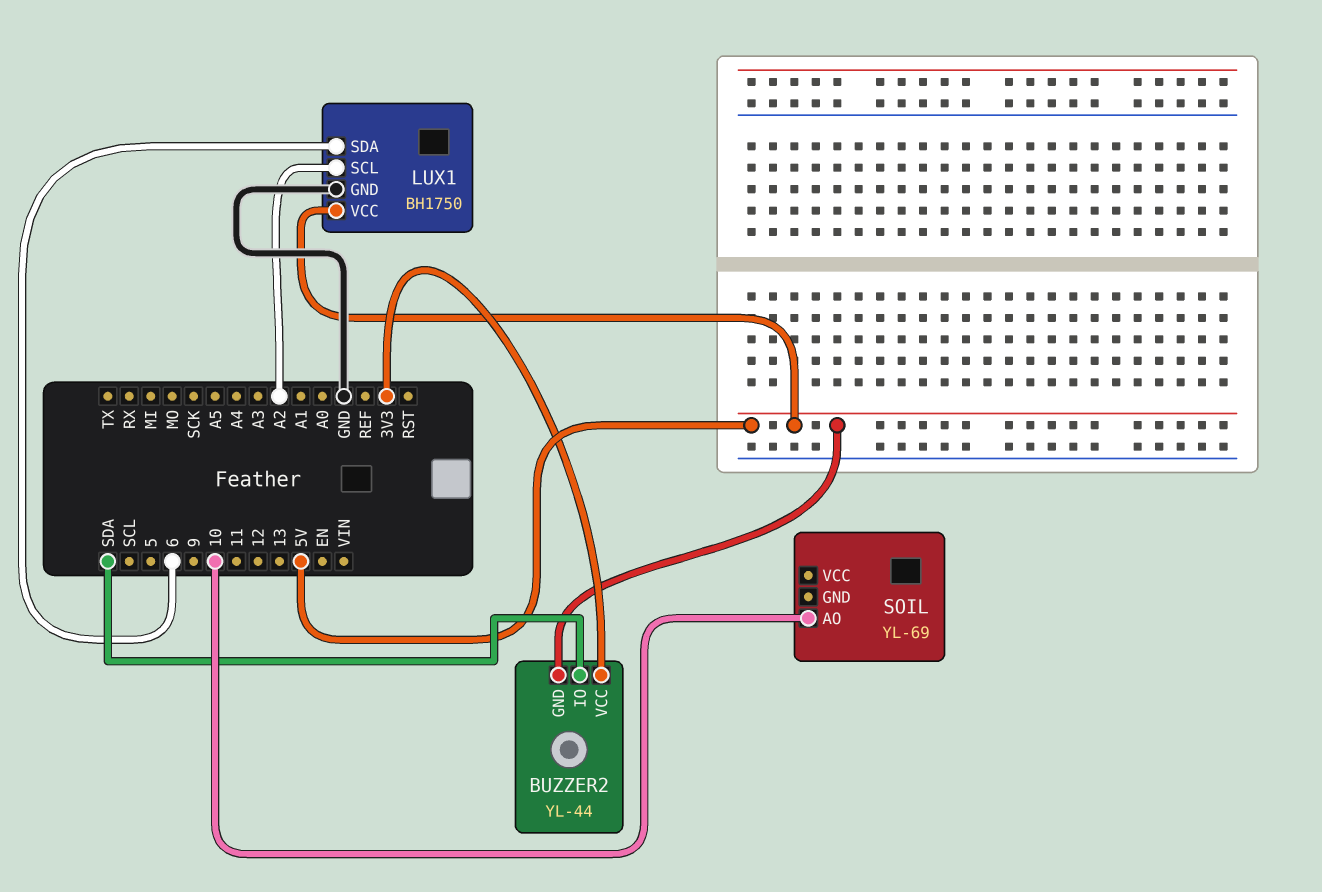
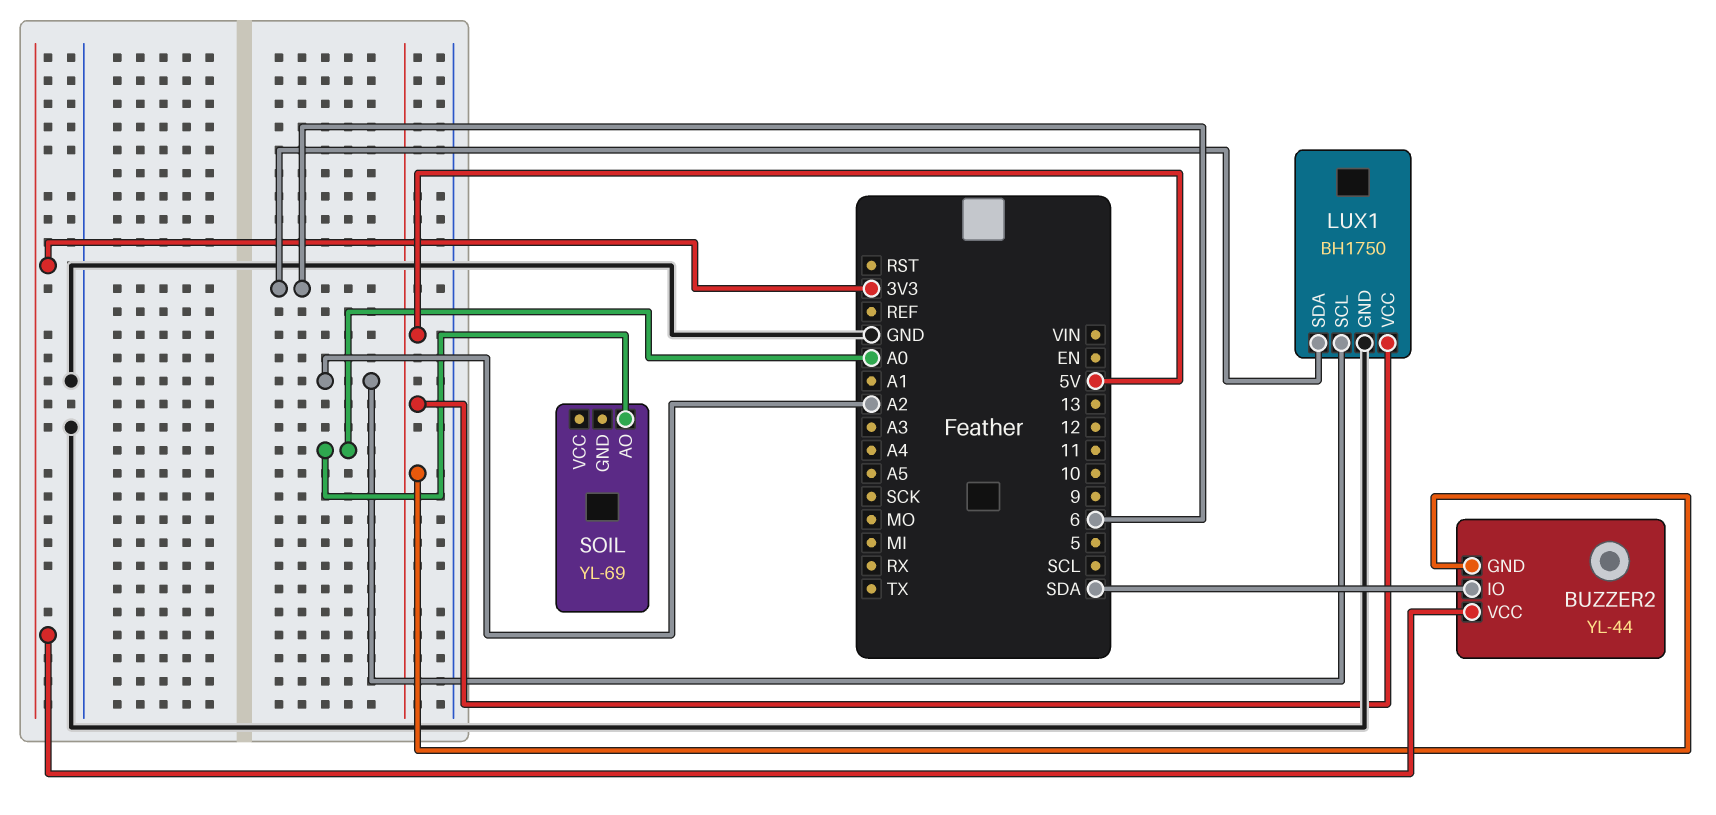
SOIL pin AO: 10 -> A0

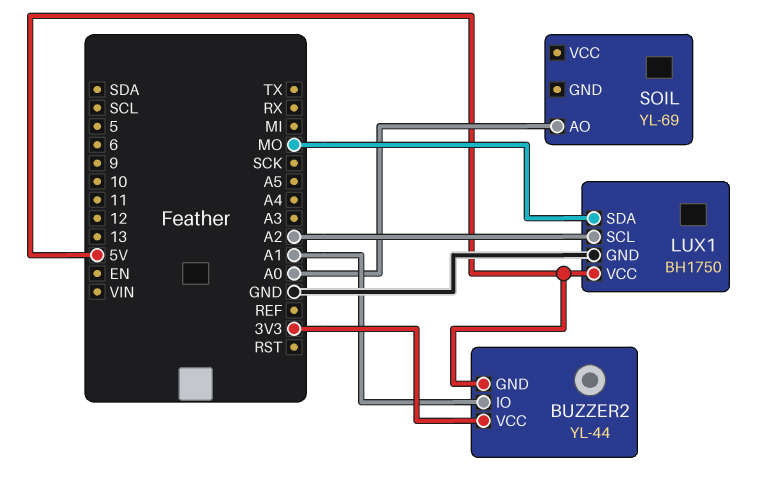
BUZZER2 pin IO: SDA -> A1
LUX1 pin SDA: 6 -> MO

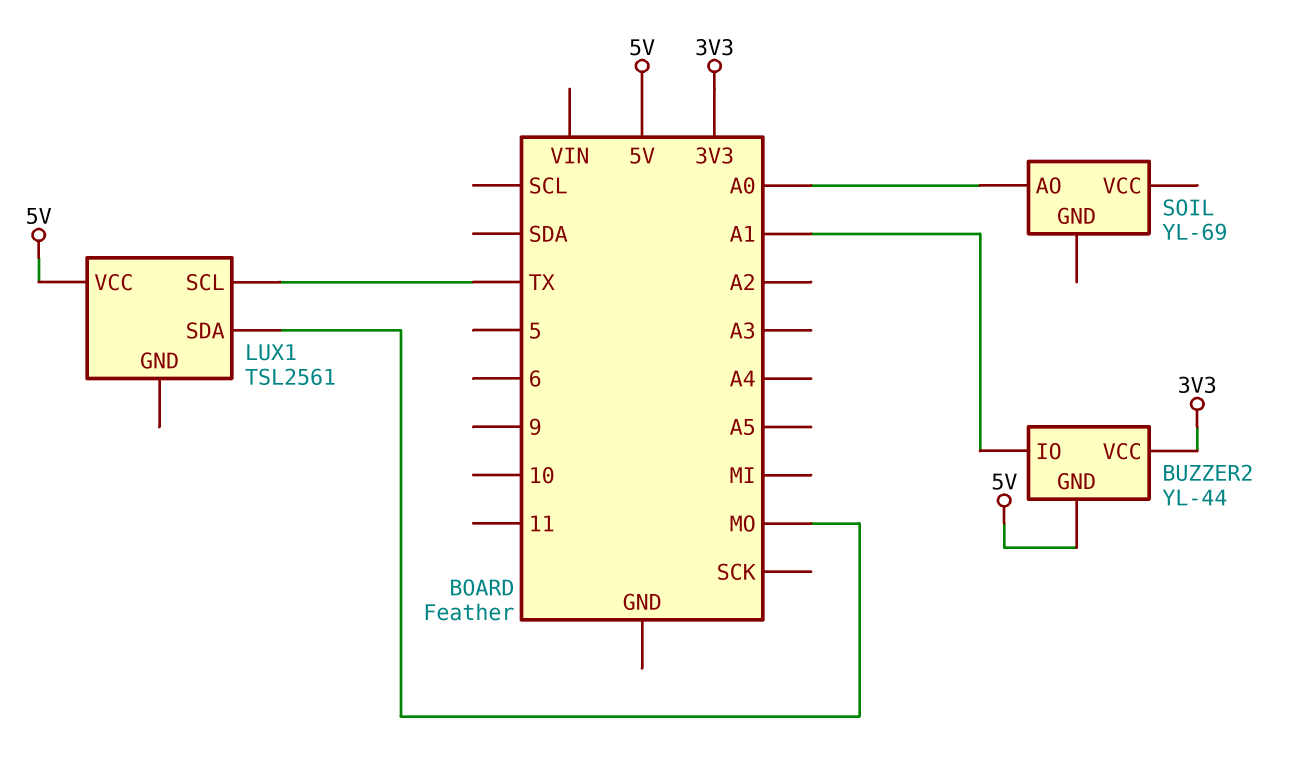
LUX1: BH1750 -> TSL2561
LUX1 pin GND: GND -> none
LUX1 pin SCL: A2 -> TX

